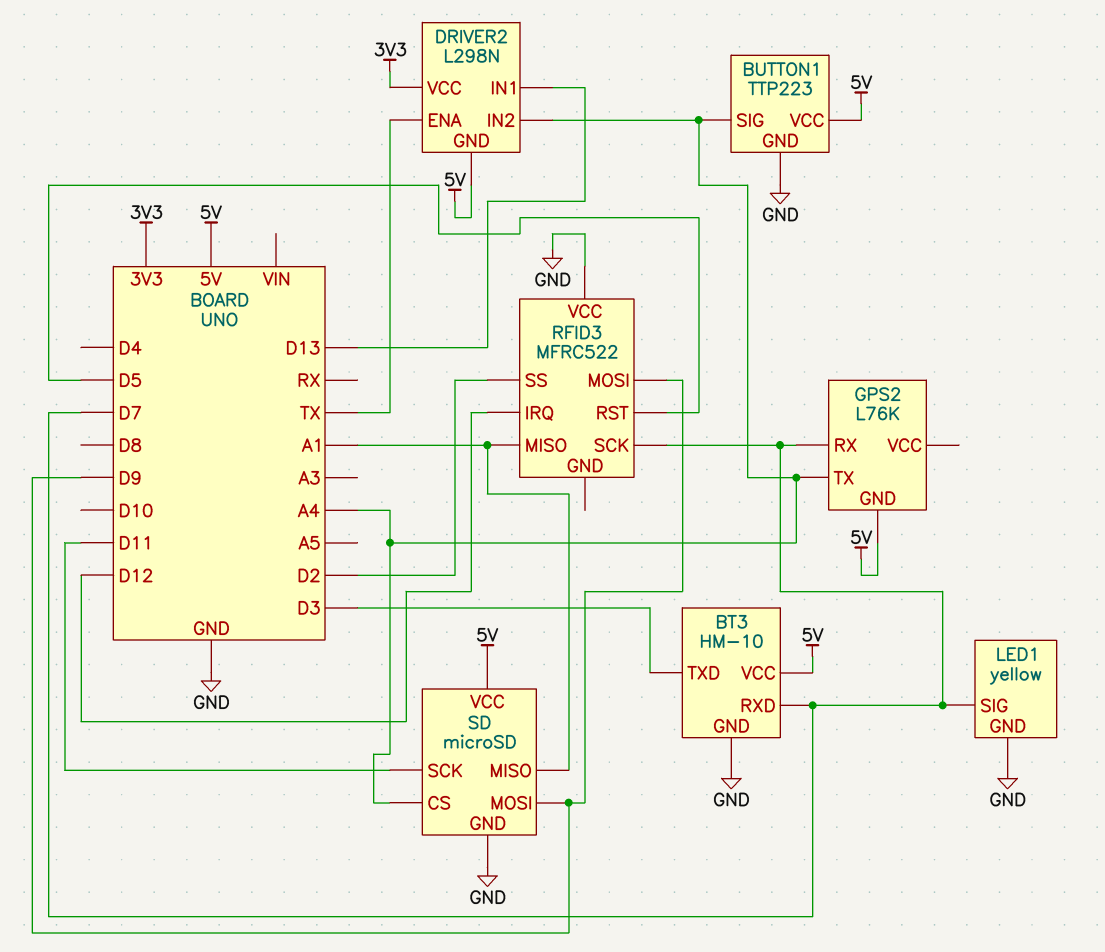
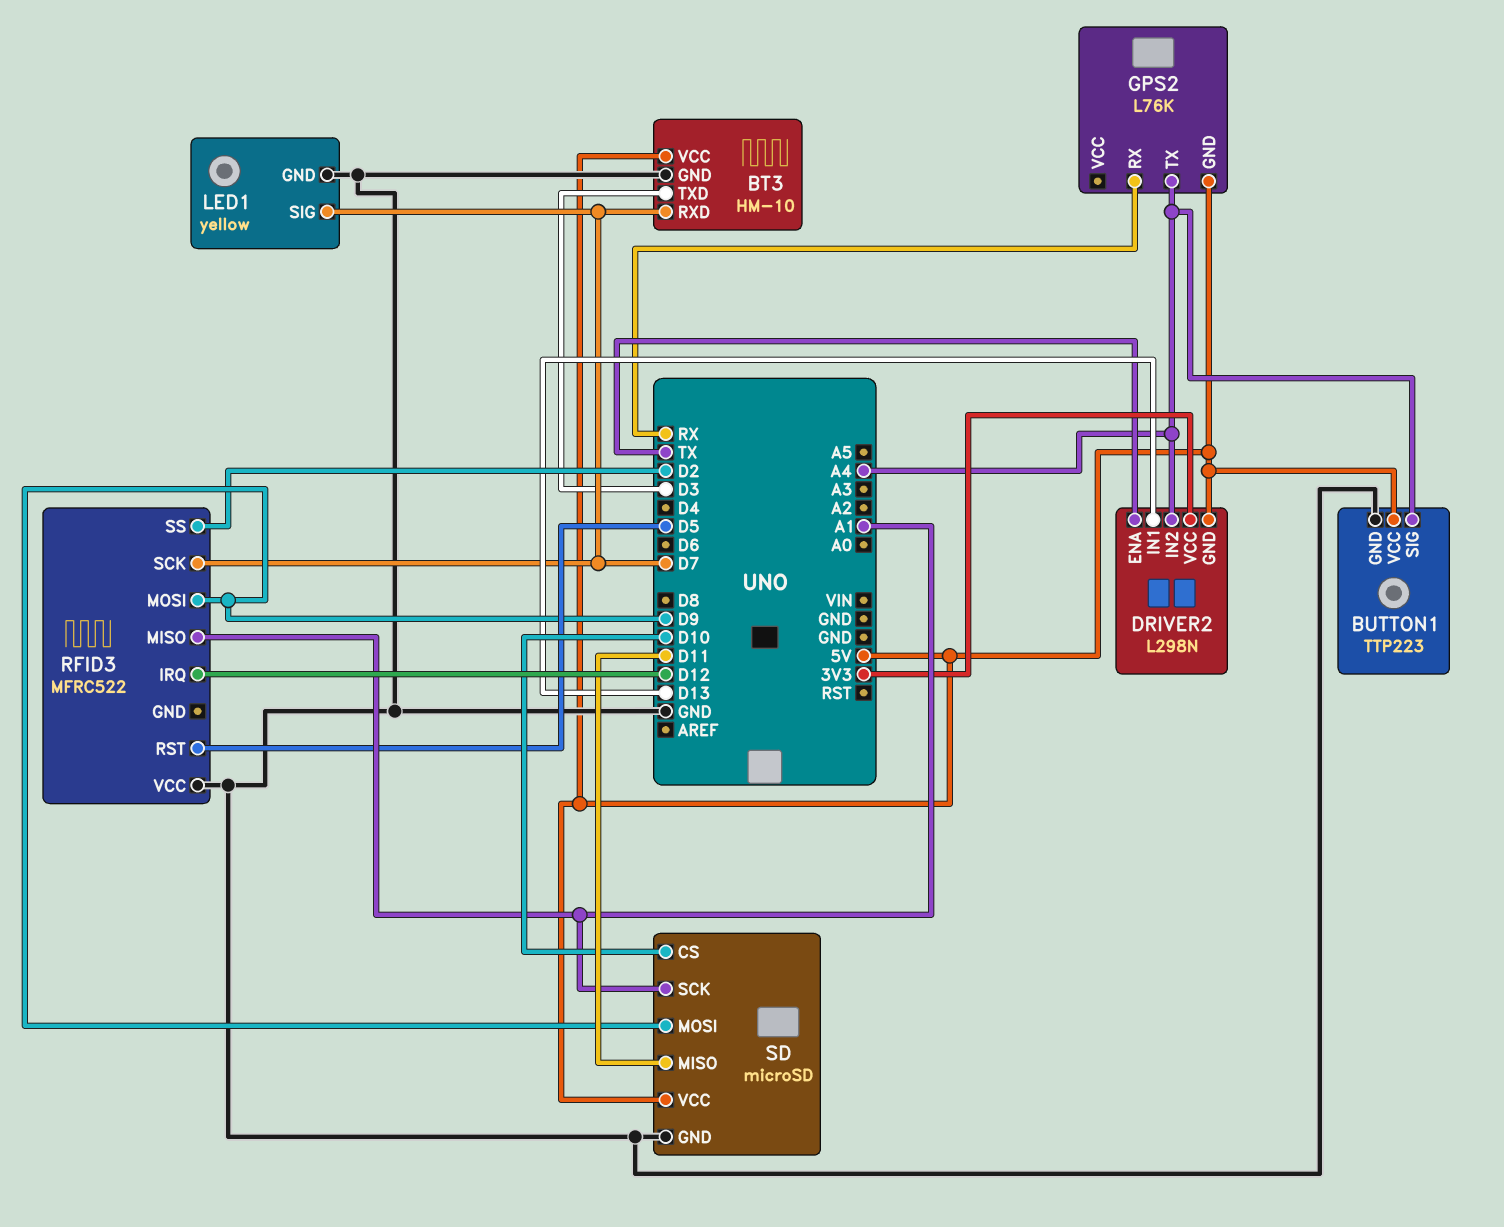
GPS2 pin RX: D7 -> RX
SD pin CS: A4 -> D10
SD pin MISO: A1 -> D11
SD pin SCK: D11 -> A1

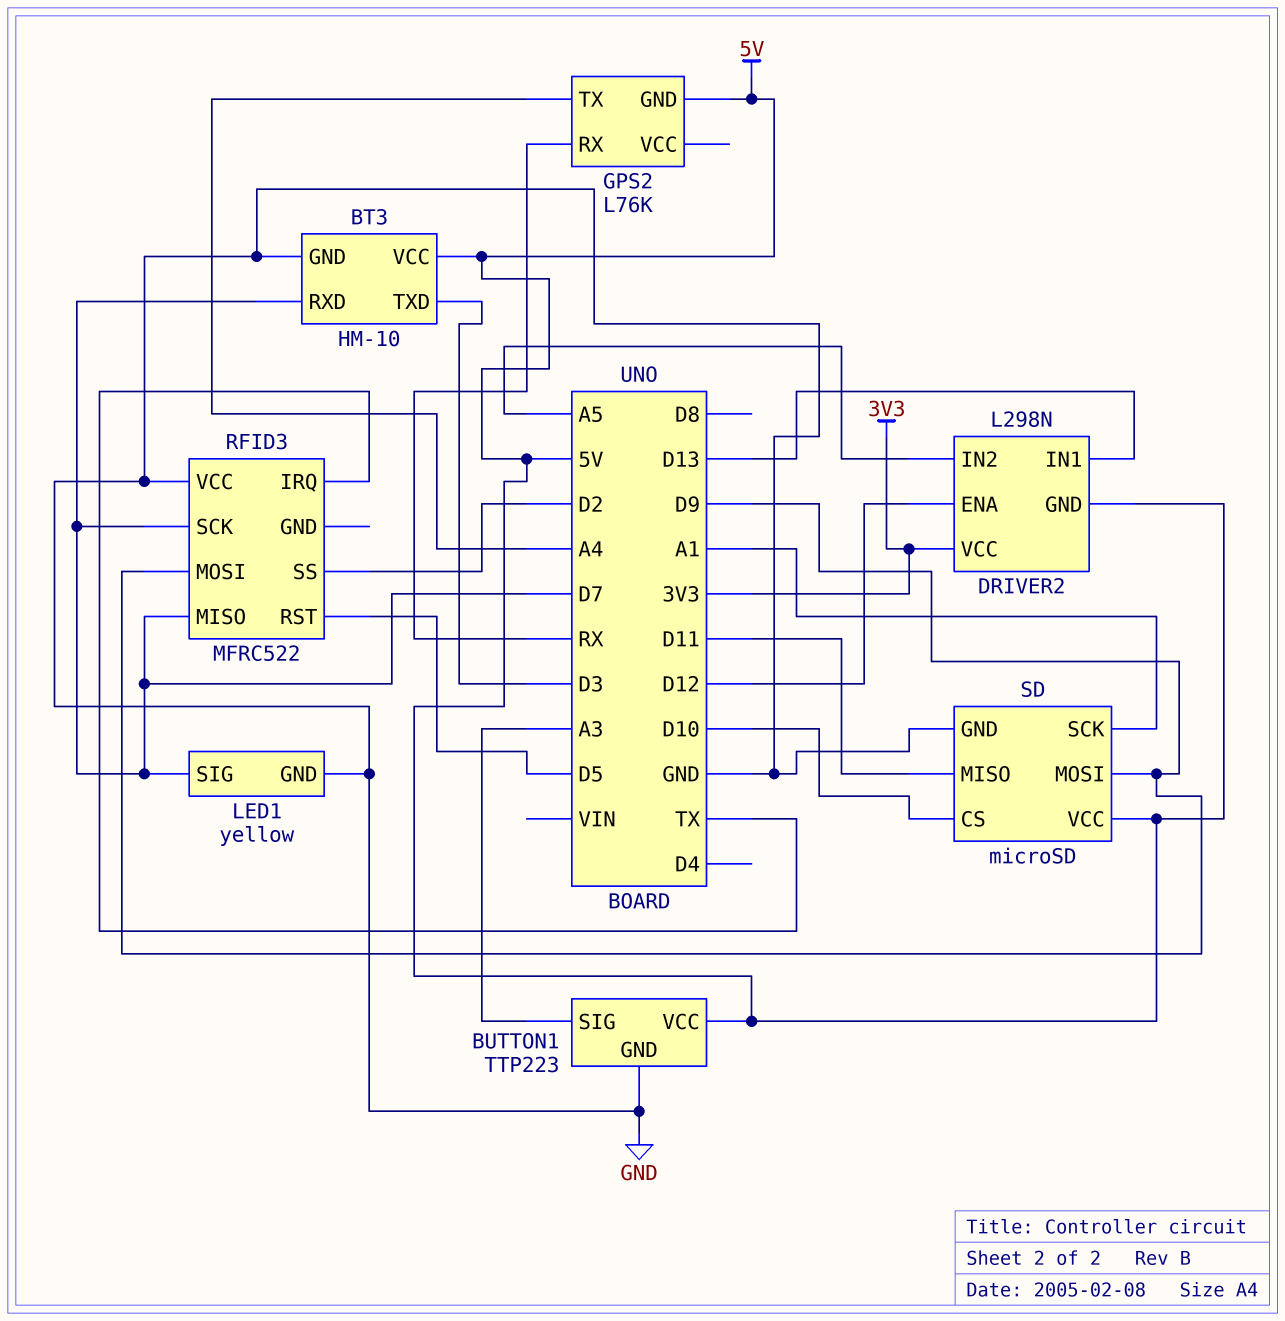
BUTTON1 pin SIG: A4 -> A3
DRIVER2 pin ENA: TX -> D12
DRIVER2 pin IN2: A4 -> A5
RFID3 pin IRQ: D12 -> TX
RFID3 pin MISO: A1 -> D7

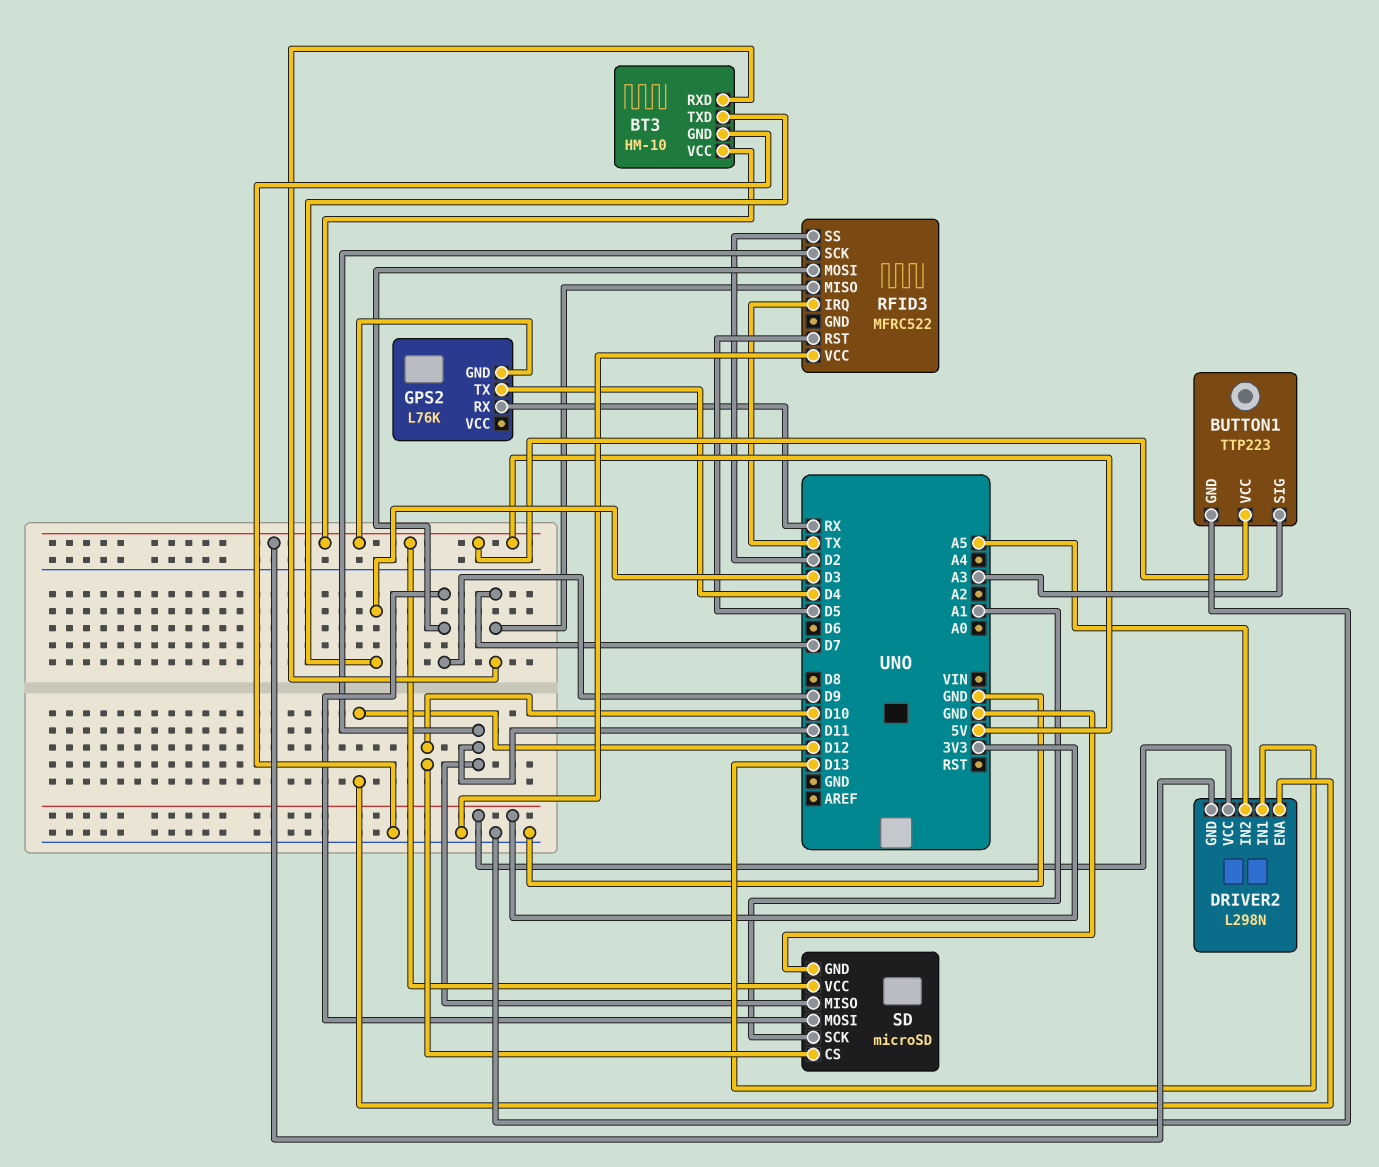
GPS2 pin TX: A4 -> D4
LED1: yellow -> none
LED1 pin GND: GND -> none
LED1 pin SIG: D7 -> none
RFID3 pin SCK: D7 -> D11

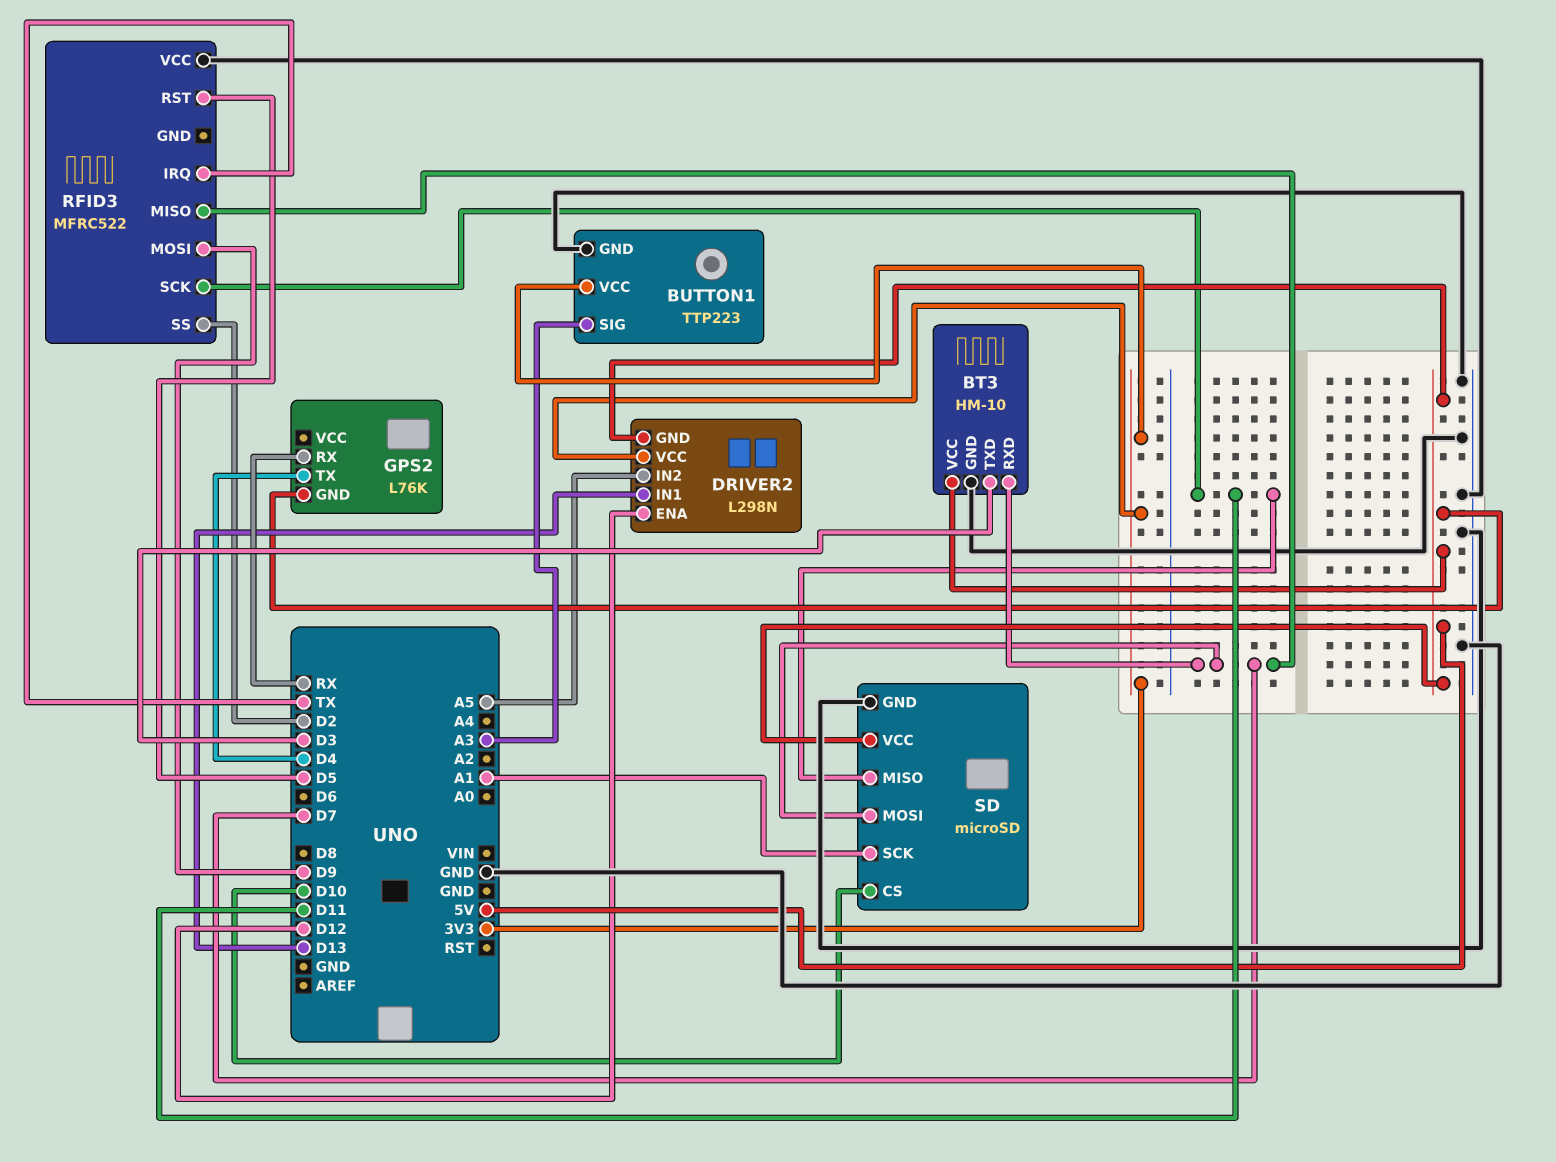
BUTTON1 pin VCC: 5V -> 3V3
SD pin MOSI: D9 -> D7

